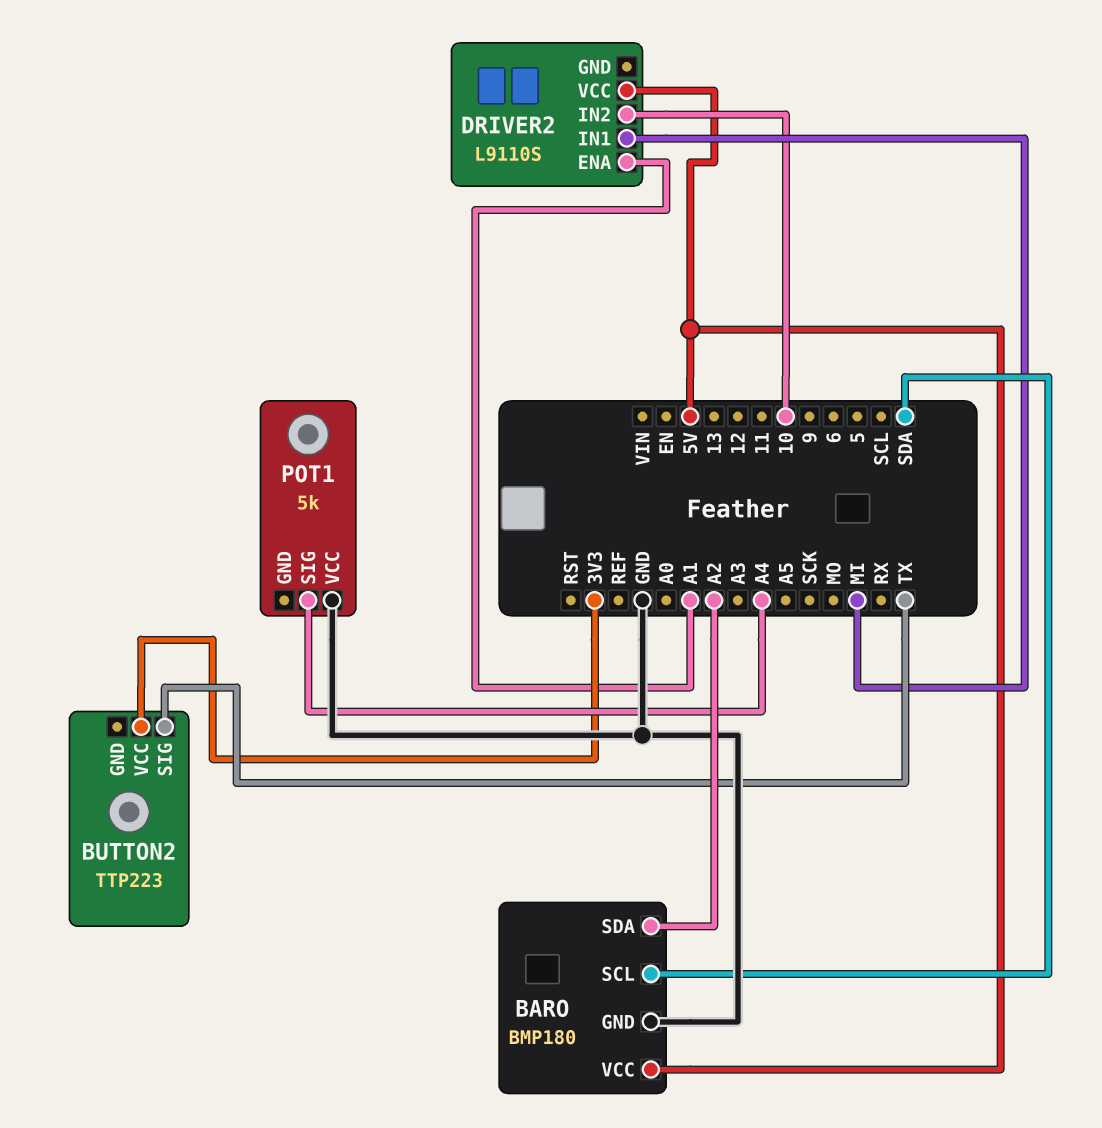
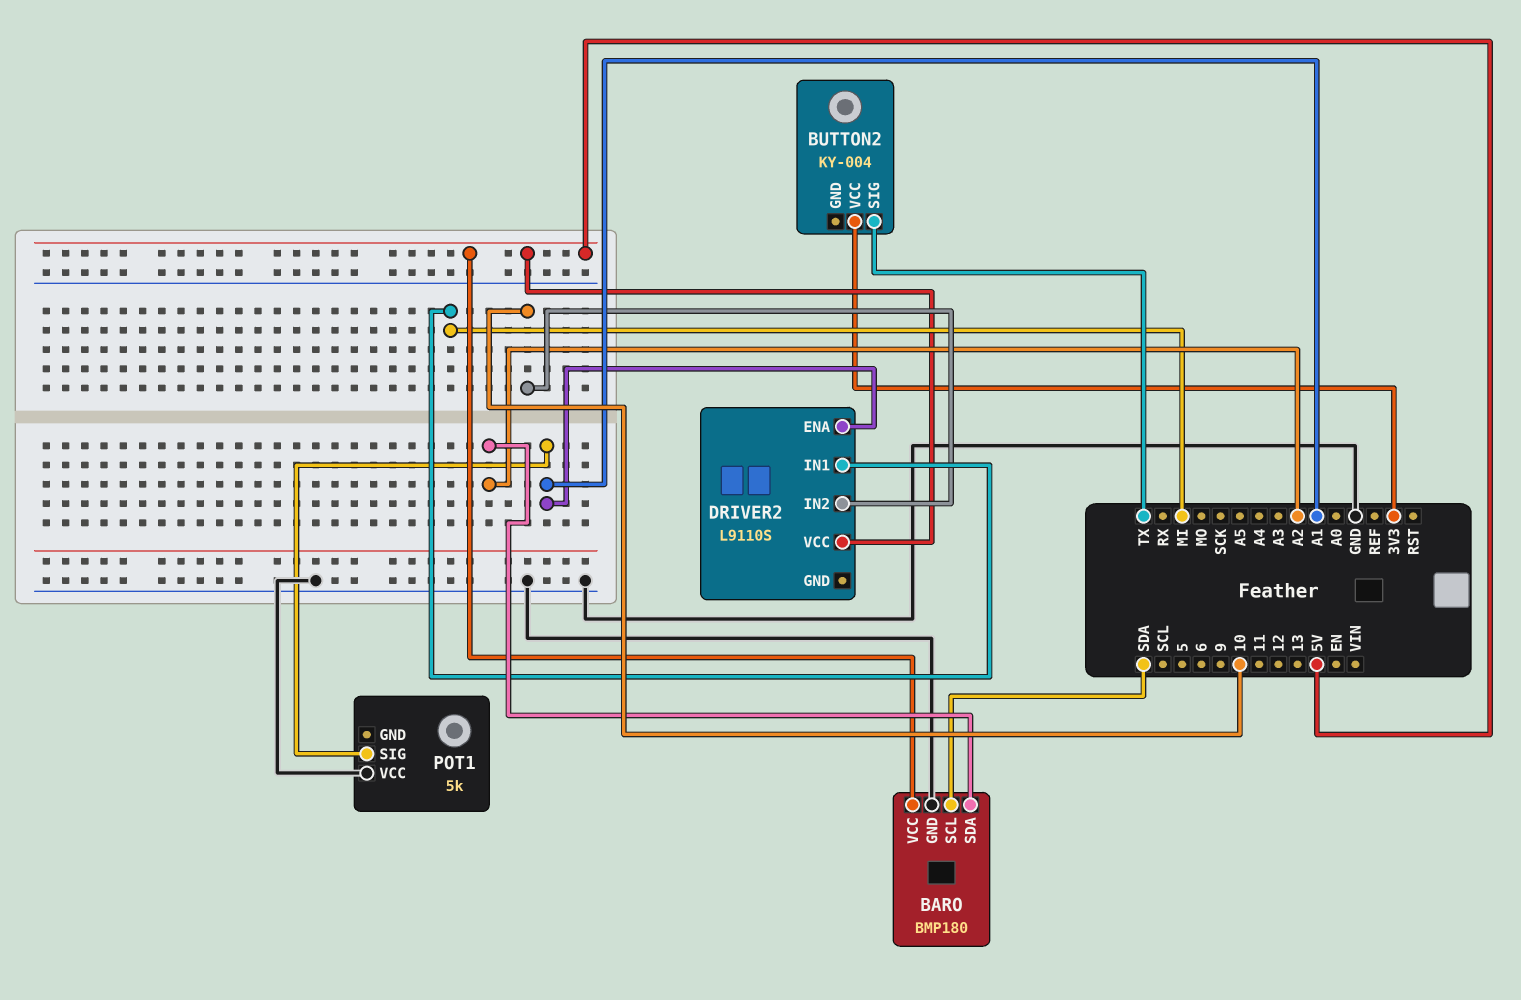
BUTTON2: TTP223 -> KY-004
POT1 pin SIG: A4 -> A1

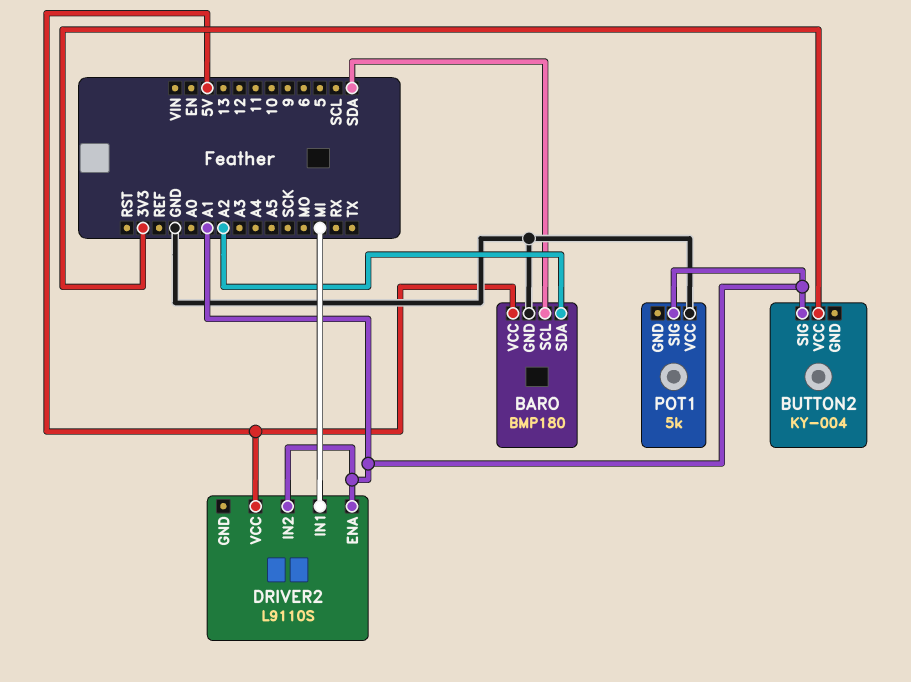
BUTTON2 pin SIG: TX -> A1
DRIVER2 pin IN2: 10 -> A1

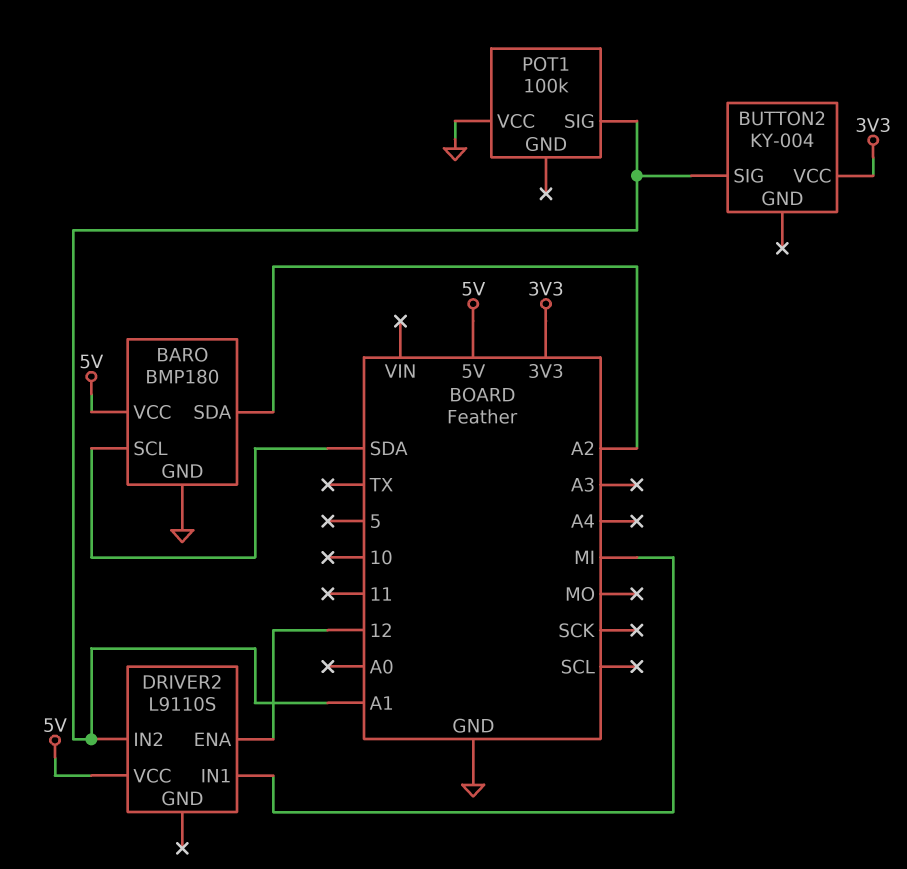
DRIVER2 pin ENA: A1 -> 12
POT1: 5k -> 100k

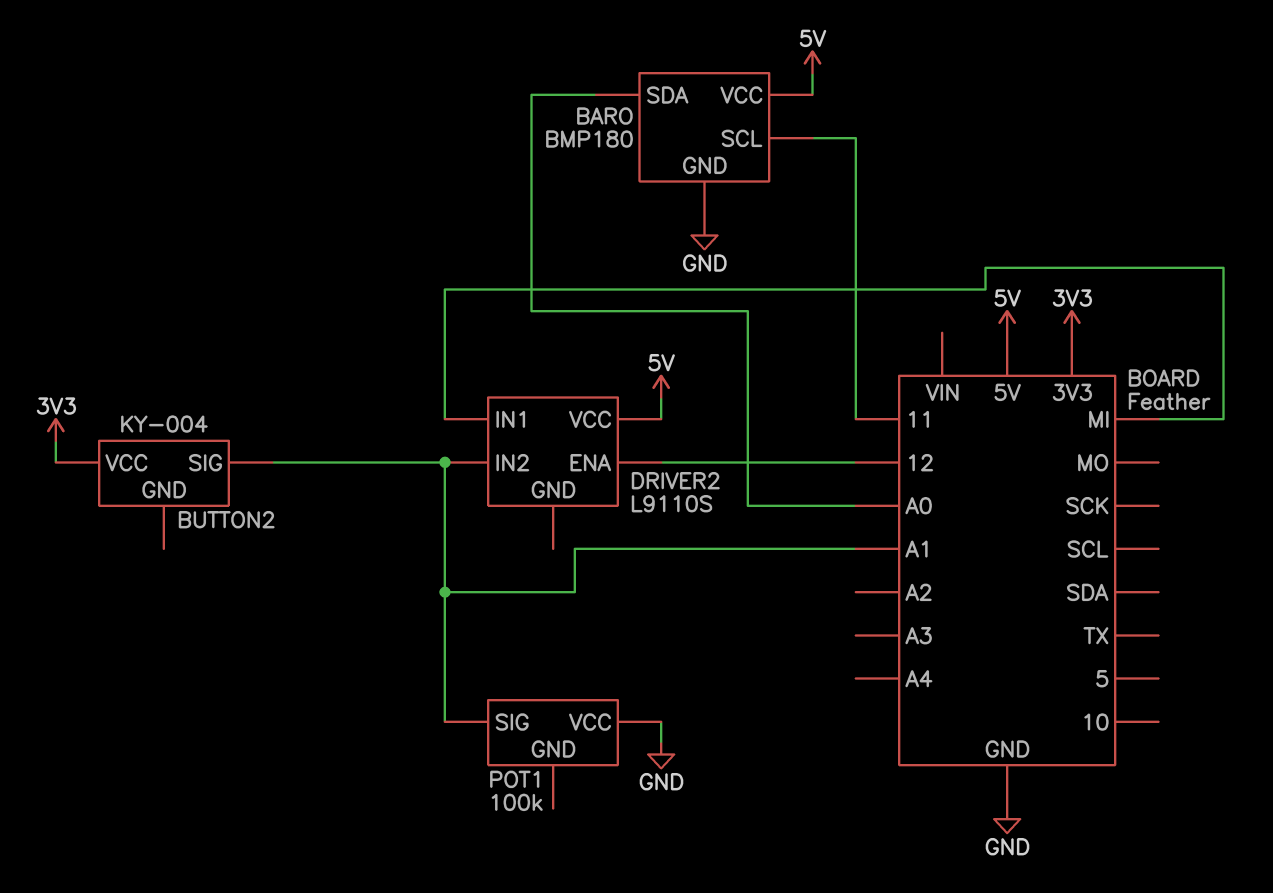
BARO pin SCL: SDA -> 11
BARO pin SDA: A2 -> A0

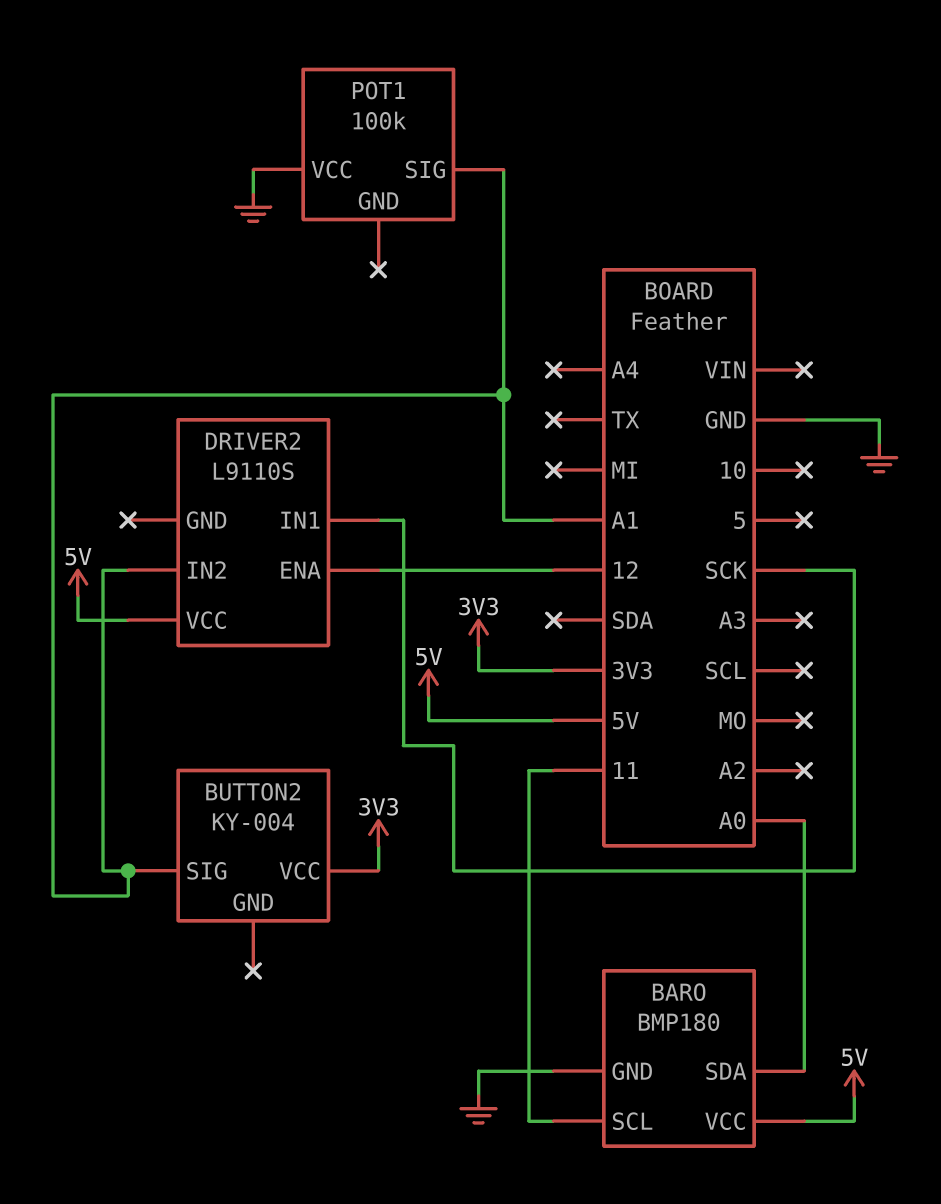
DRIVER2 pin IN1: MI -> SCK

